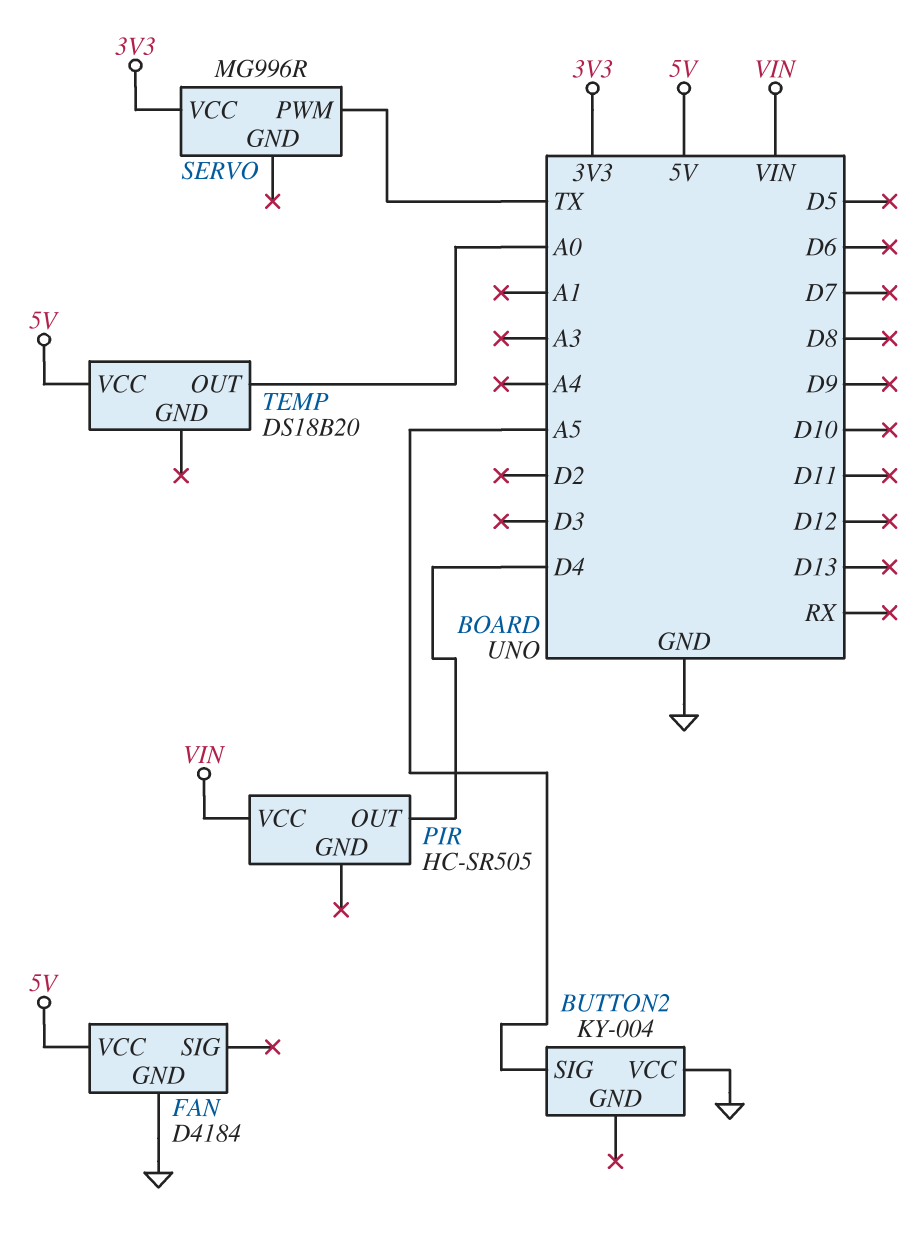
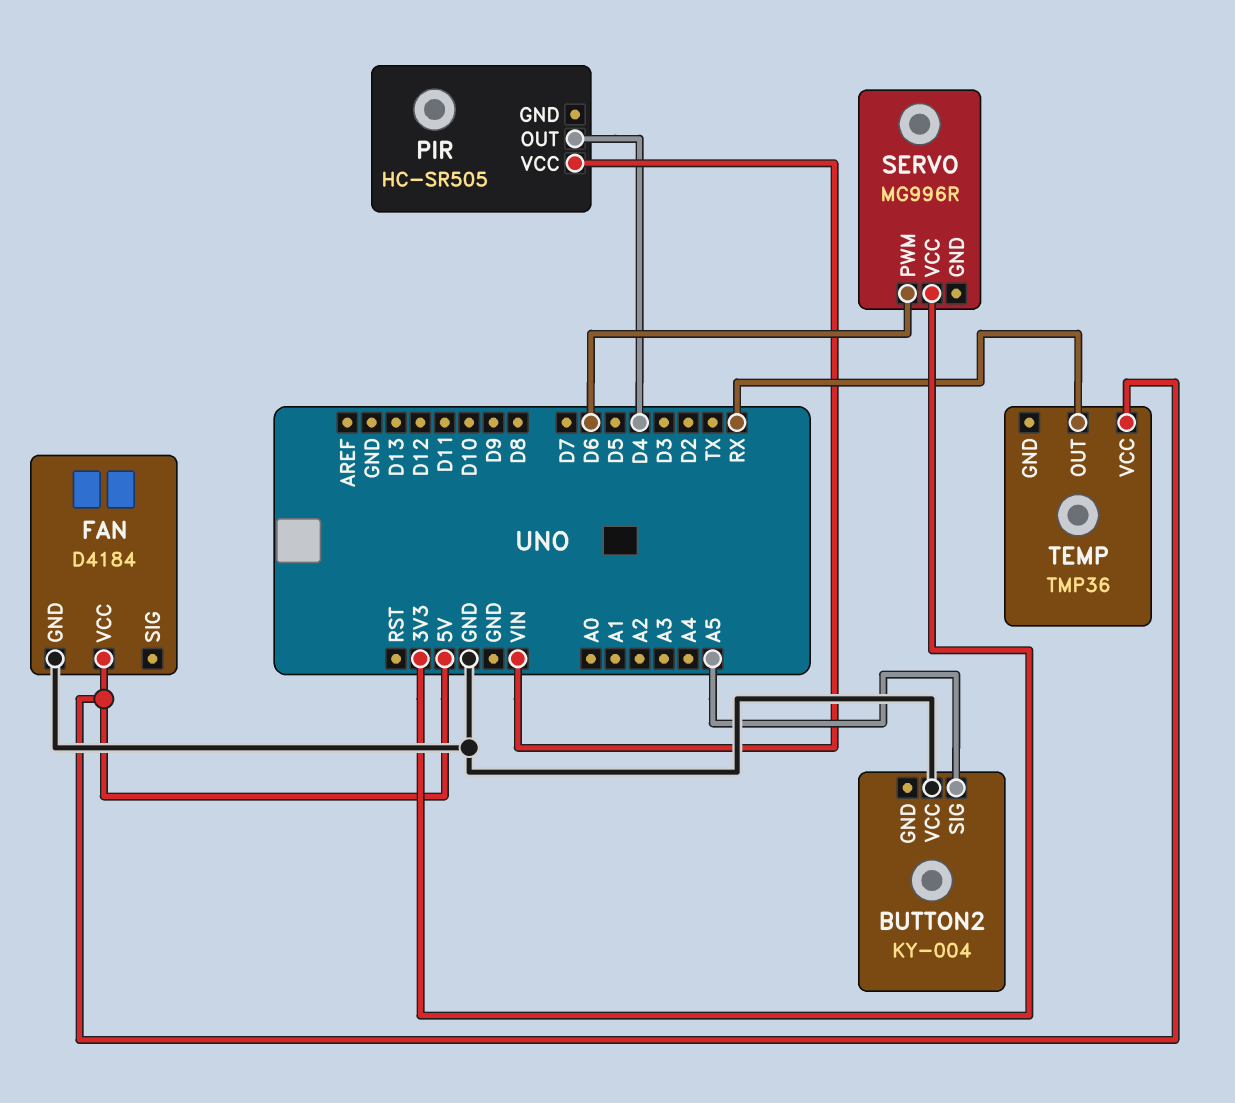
SERVO pin PWM: TX -> D6
TEMP: DS18B20 -> TMP36
TEMP pin OUT: A0 -> RX

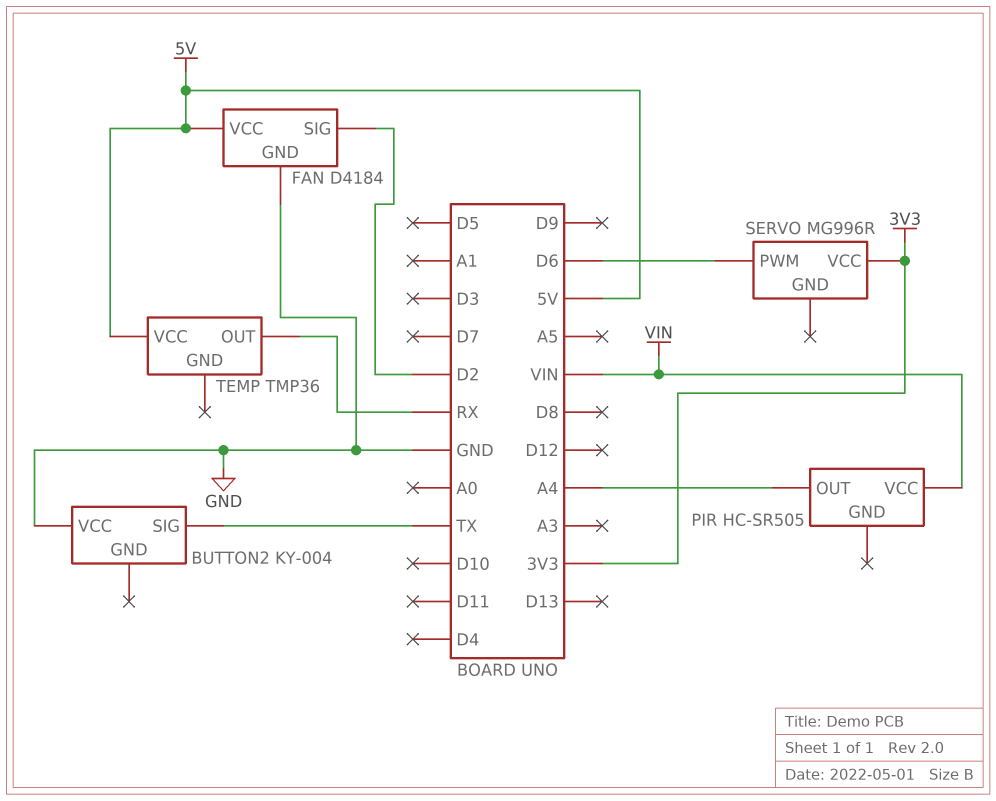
BUTTON2 pin SIG: A5 -> TX
FAN pin SIG: none -> D2
PIR pin OUT: D4 -> A4

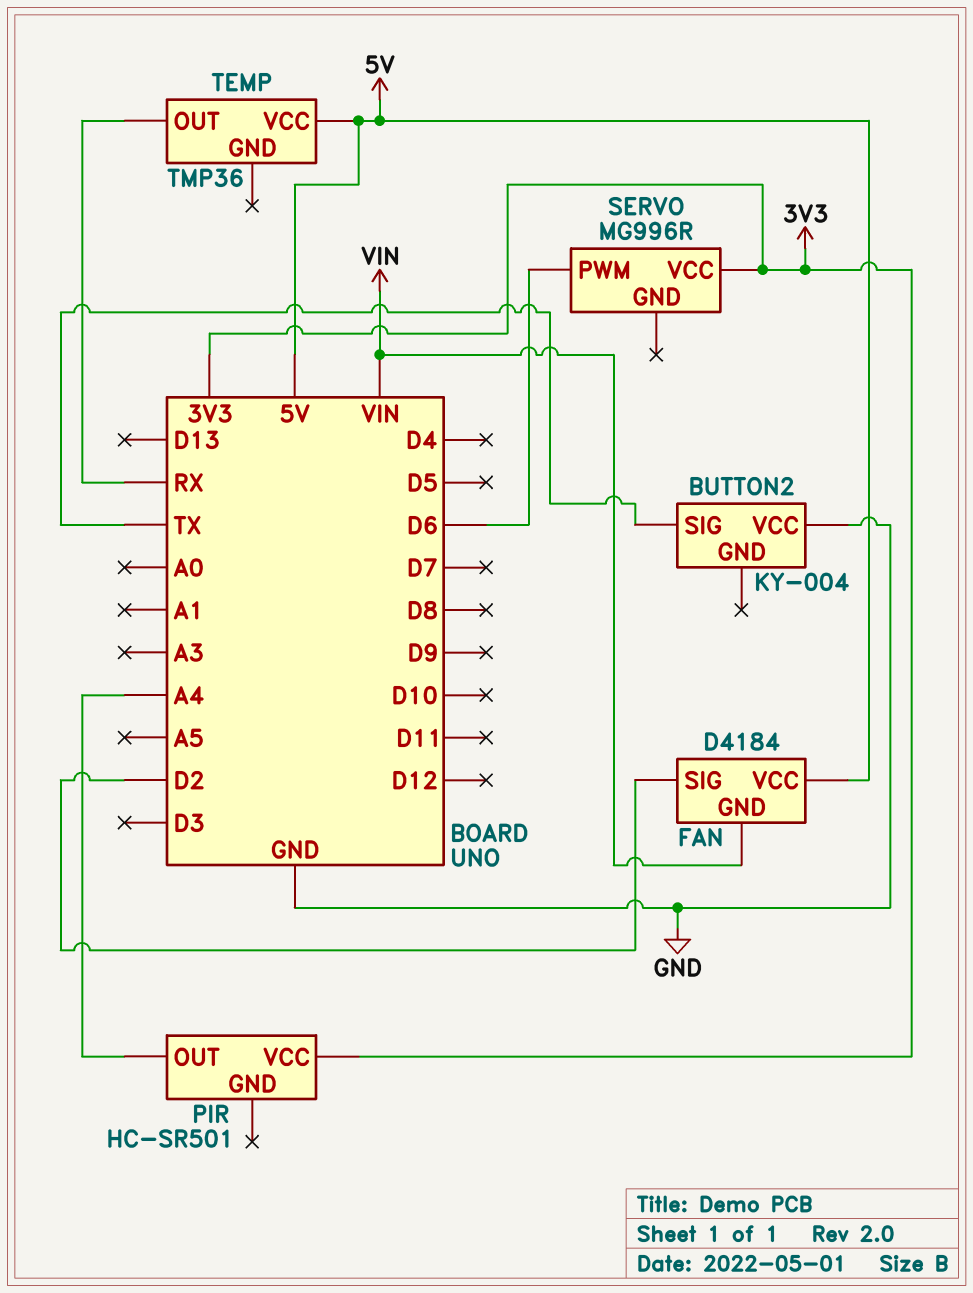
FAN pin GND: GND -> VIN
PIR: HC-SR505 -> HC-SR501
PIR pin VCC: VIN -> 3V3

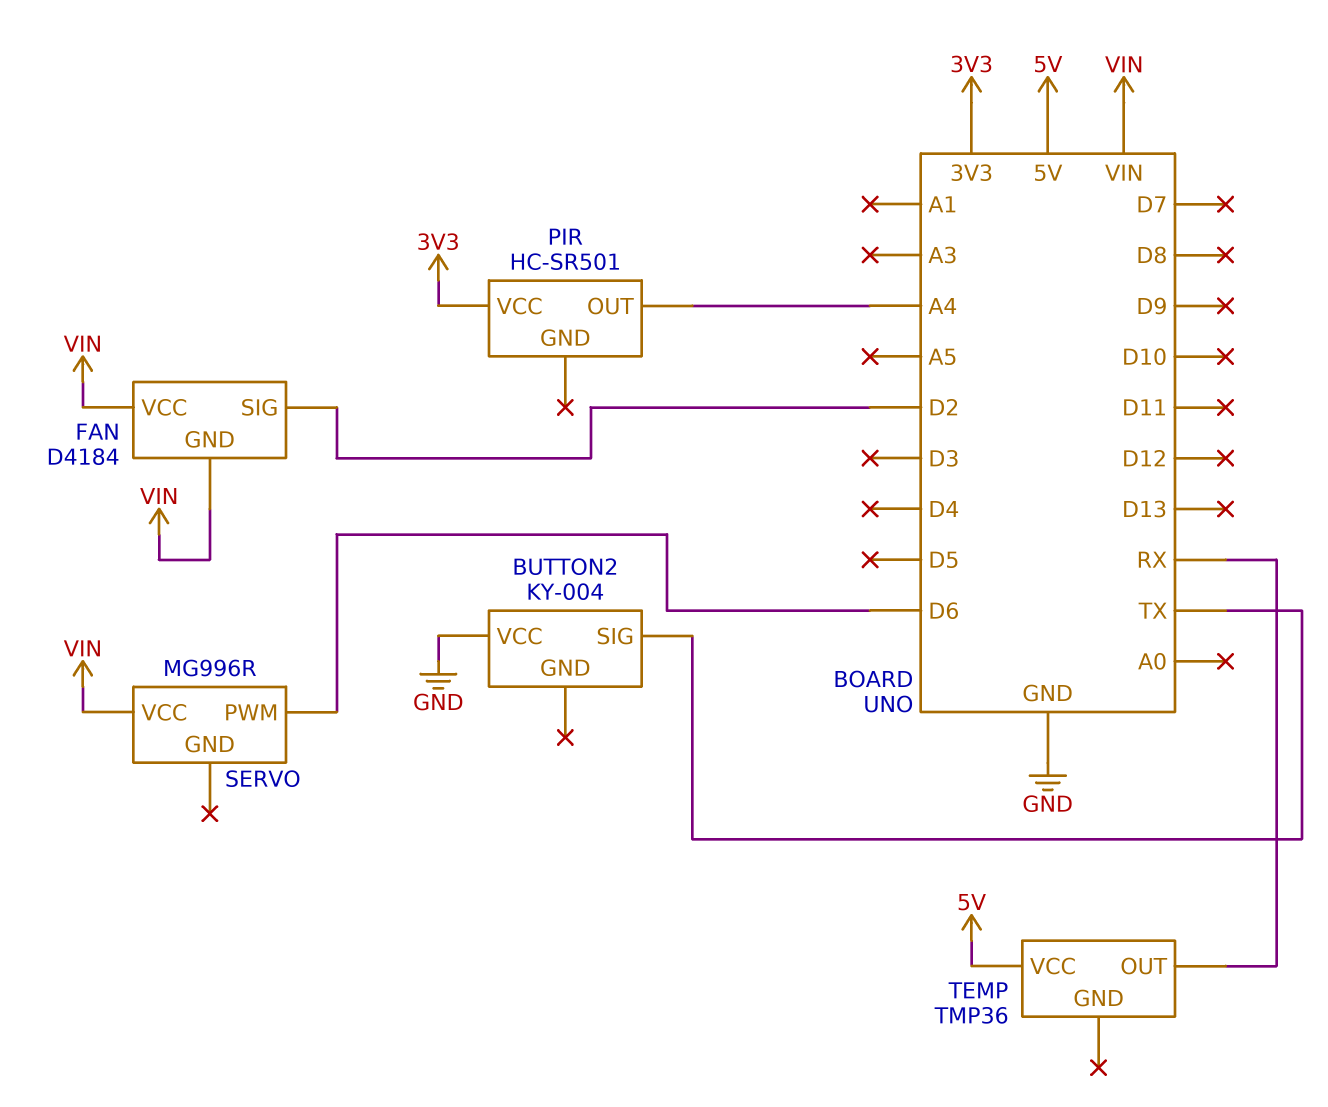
FAN pin VCC: 5V -> VIN
SERVO pin VCC: 3V3 -> VIN

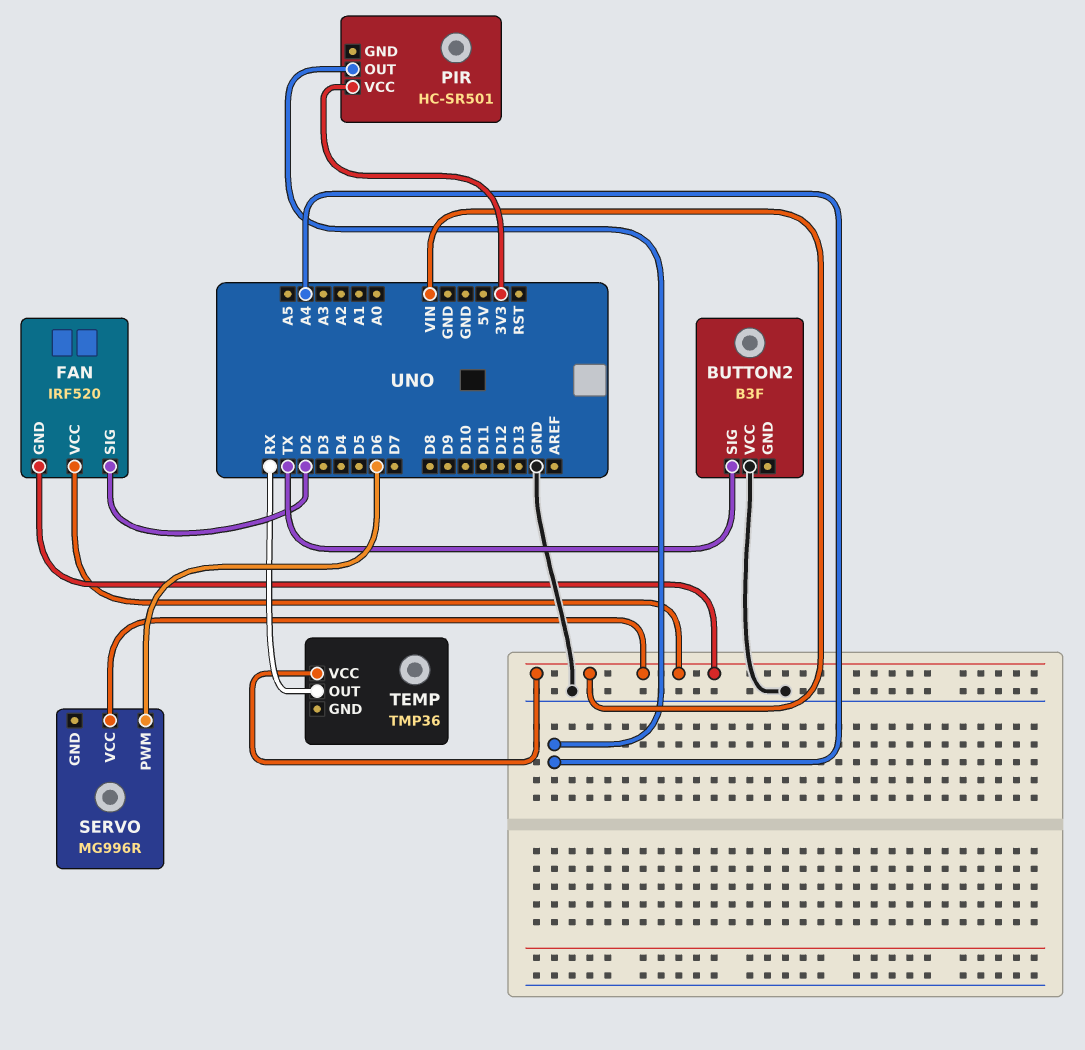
BUTTON2: KY-004 -> B3F
FAN: D4184 -> IRF520
TEMP pin VCC: 5V -> VIN

